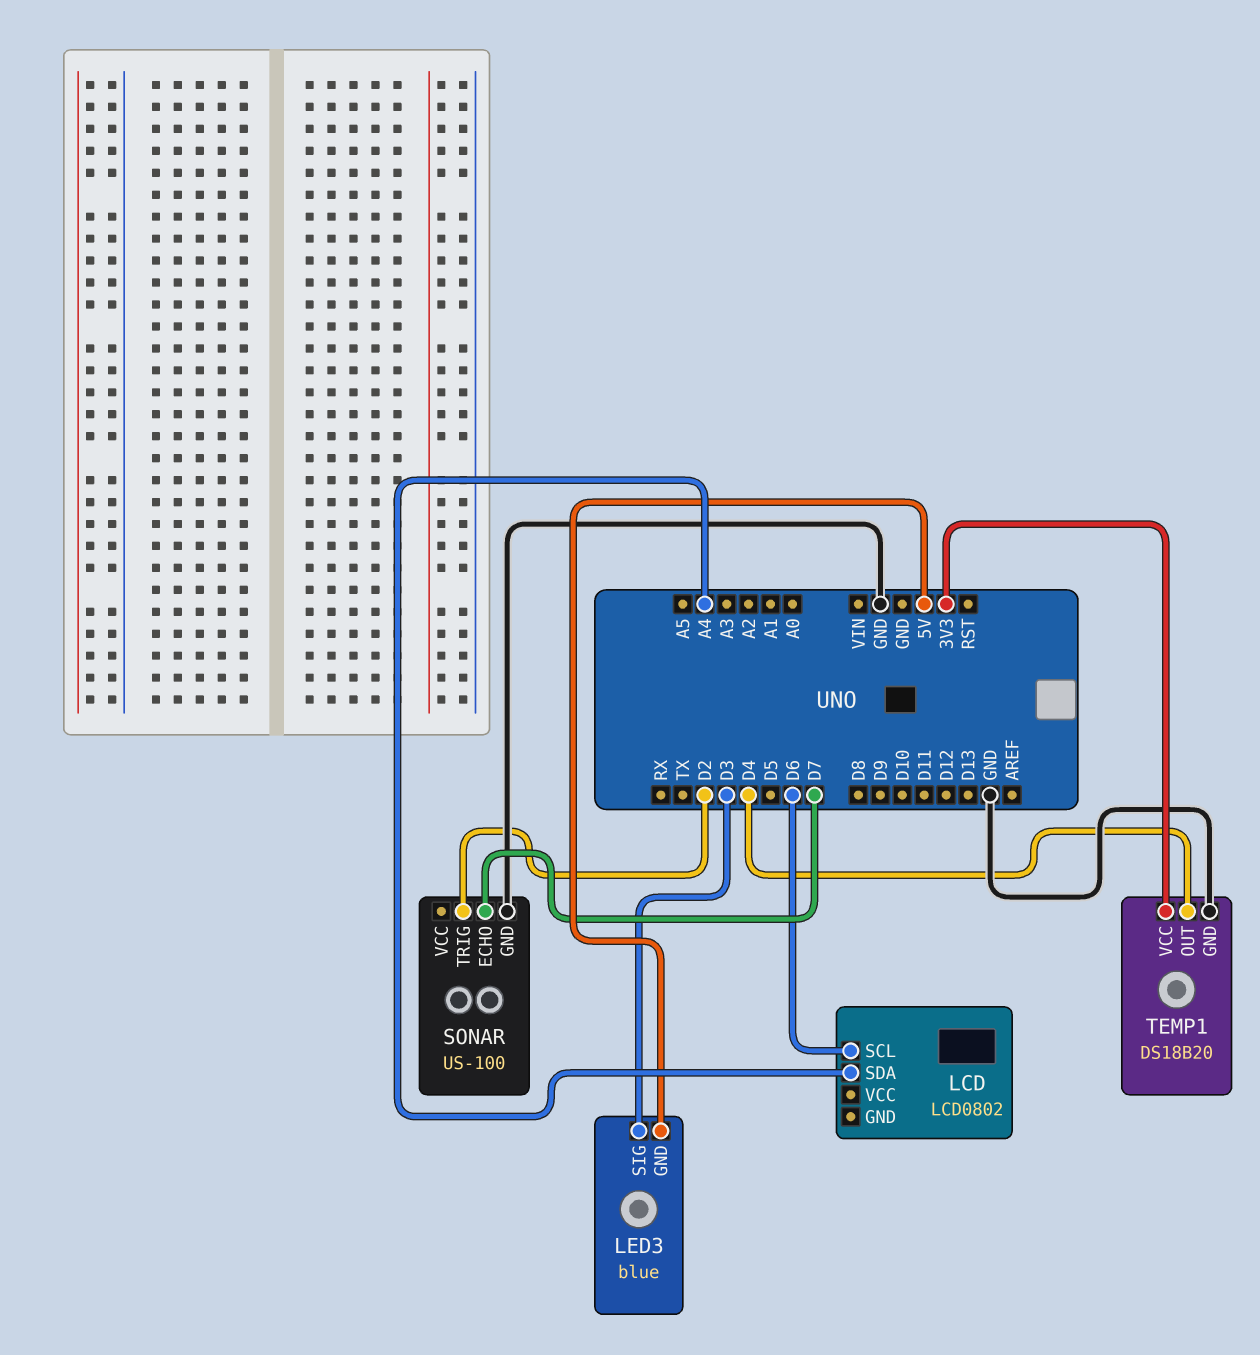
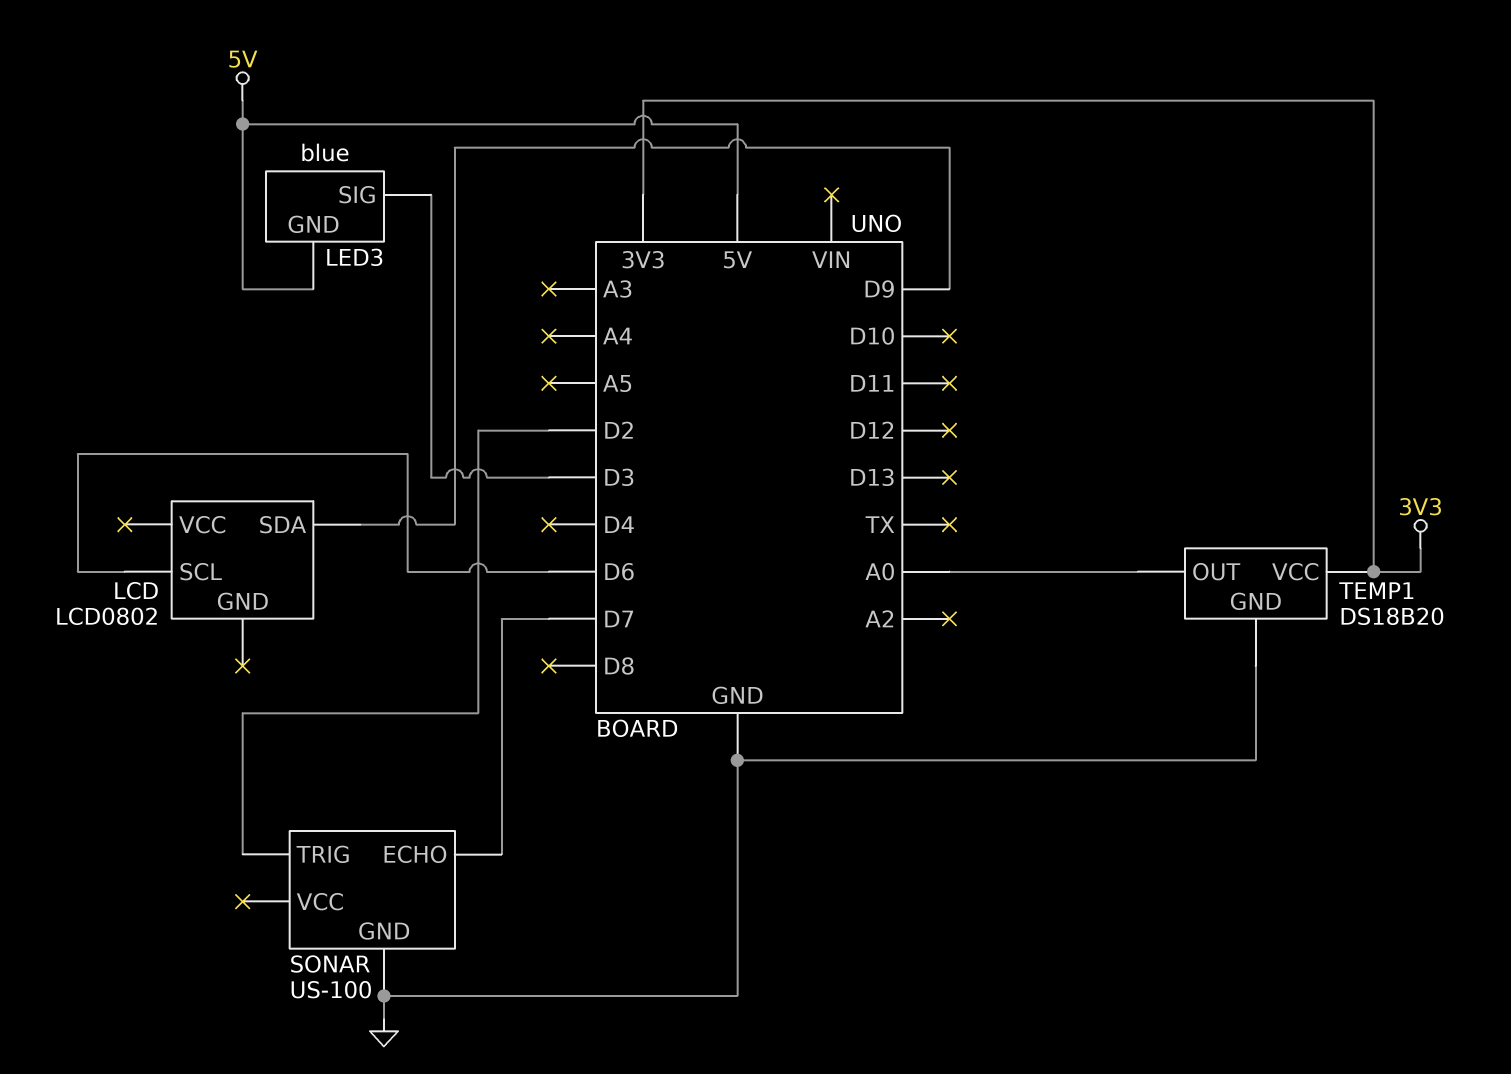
LCD pin SDA: A4 -> D9
TEMP1 pin OUT: D4 -> A0

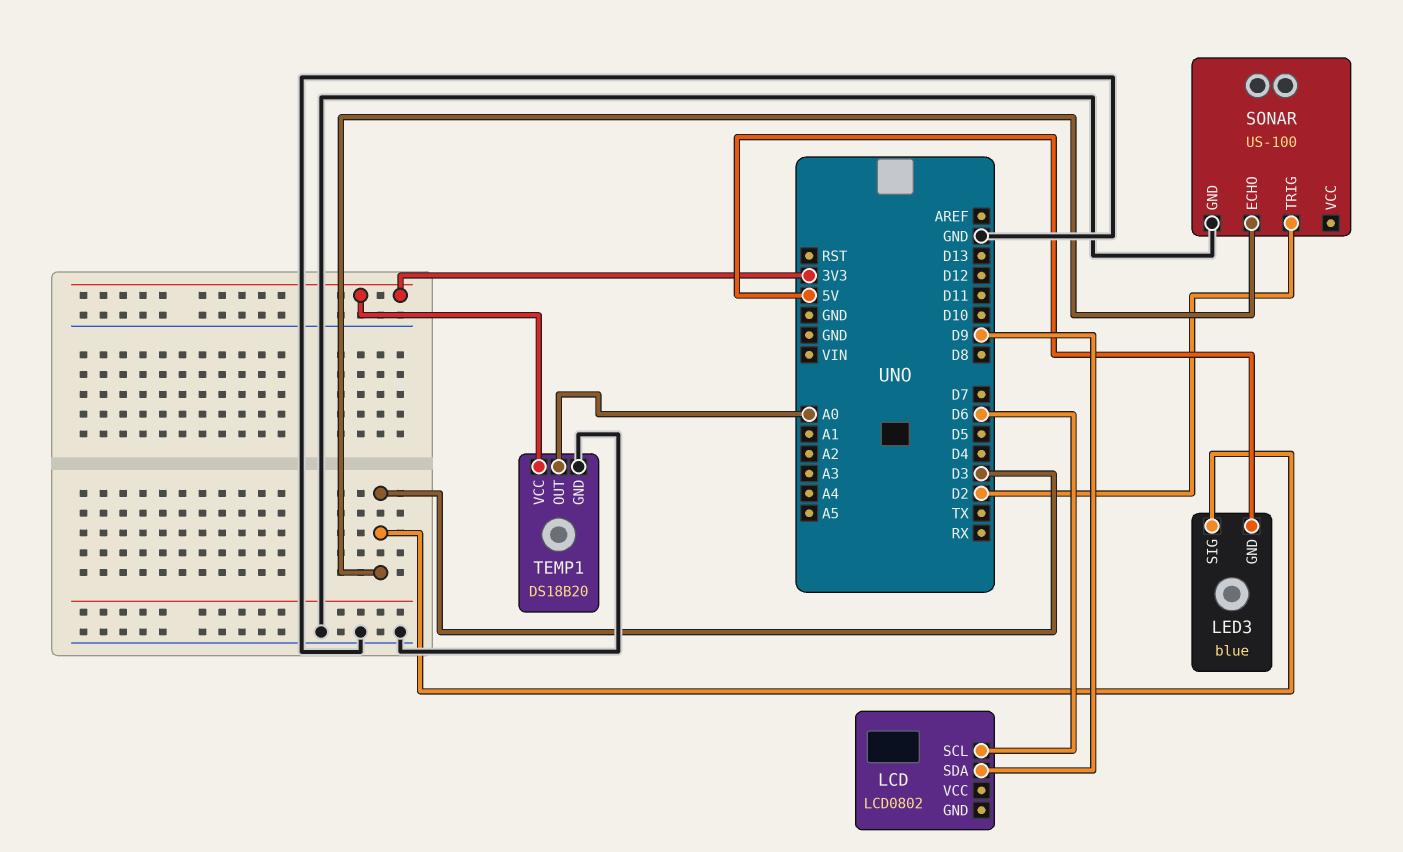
SONAR pin ECHO: D7 -> D3

